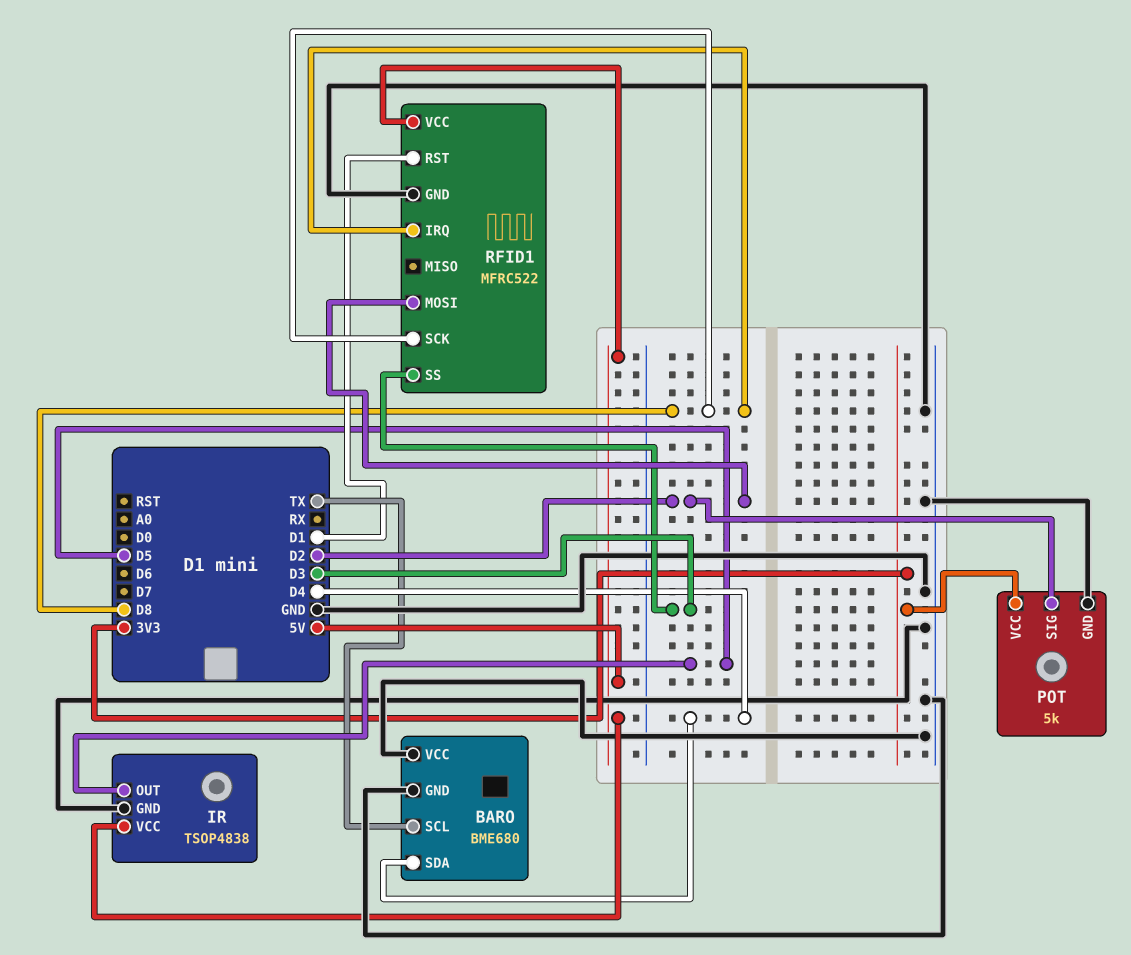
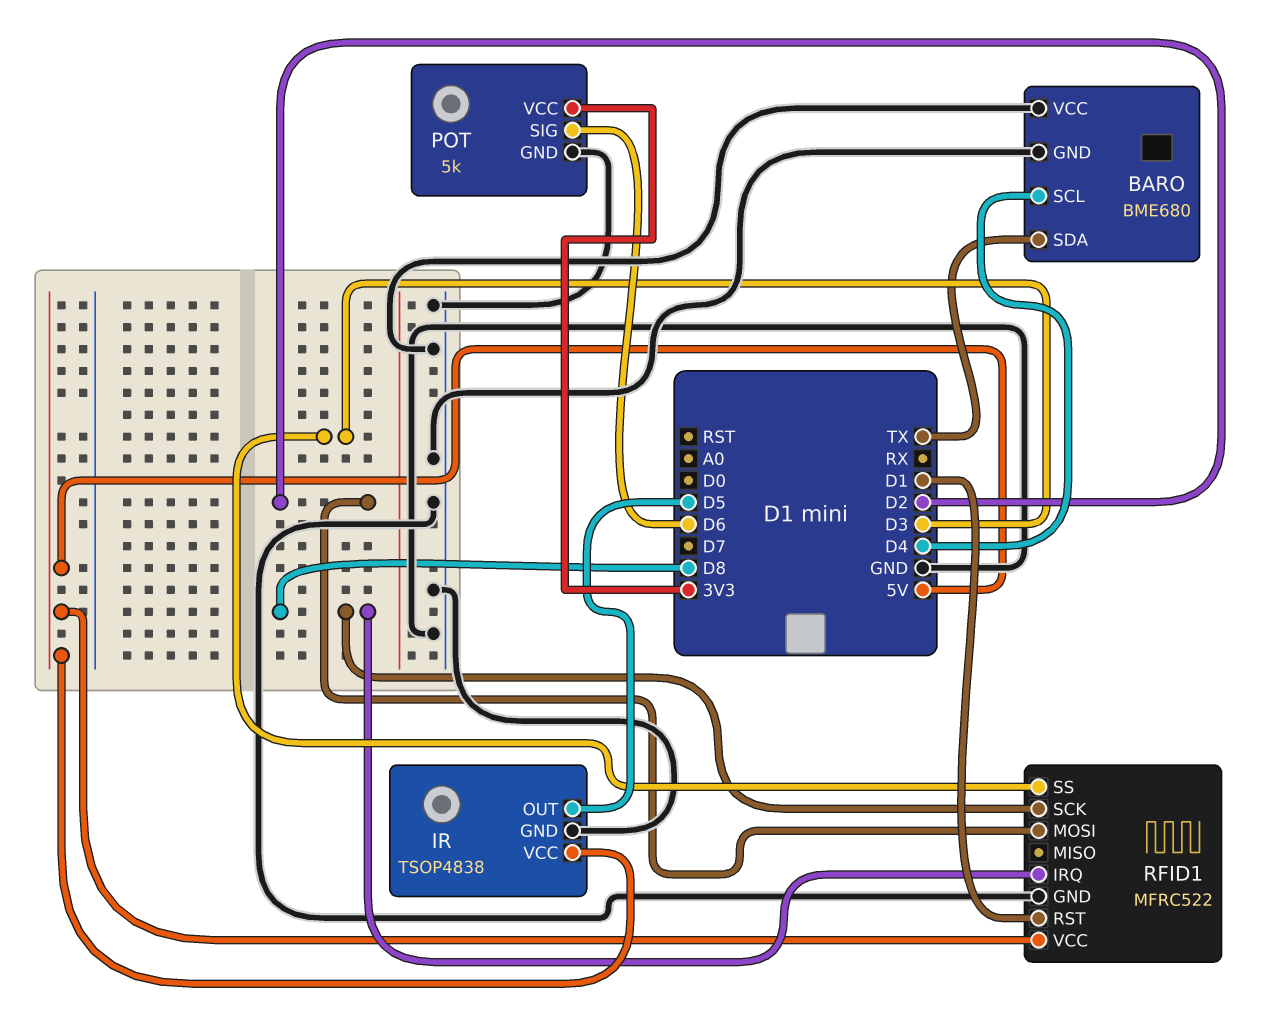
BARO pin SCL: TX -> D4
BARO pin SDA: D4 -> TX
POT pin SIG: D2 -> D6

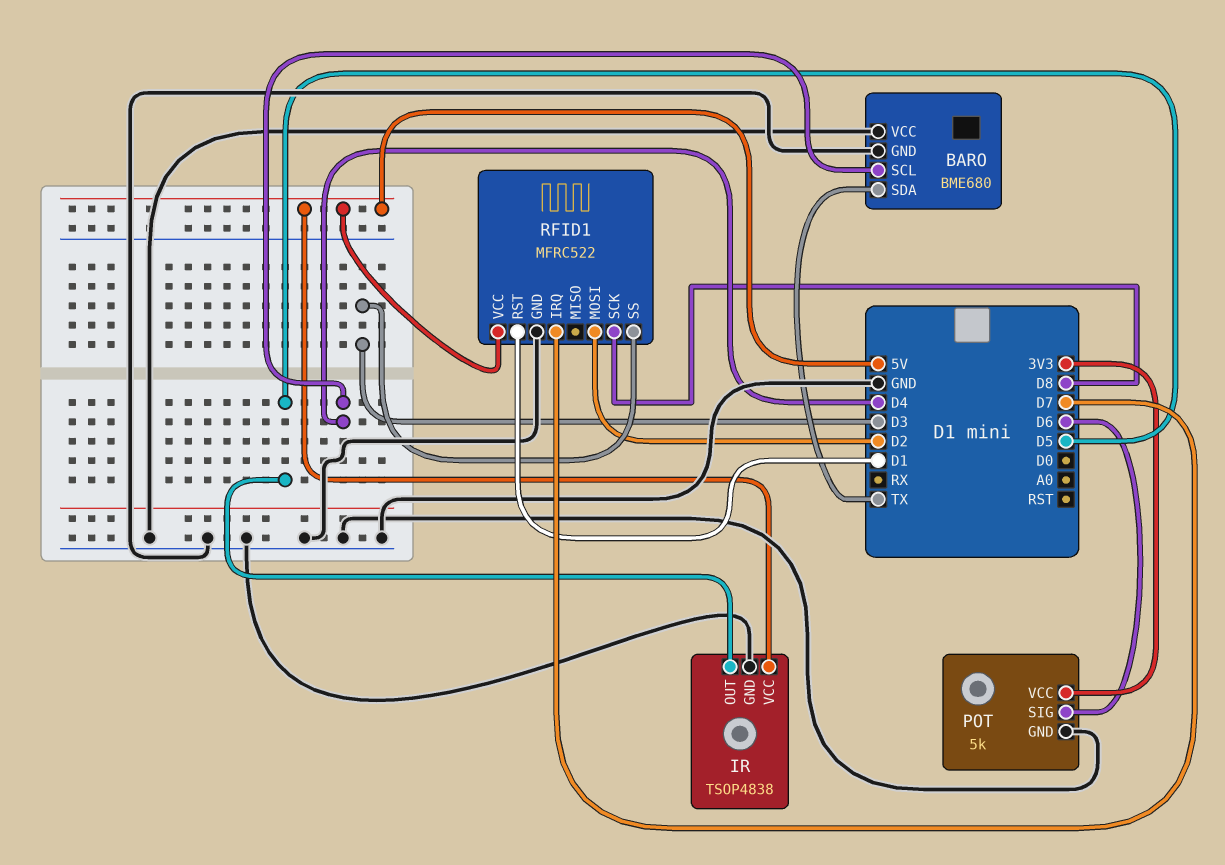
RFID1 pin IRQ: D8 -> D7

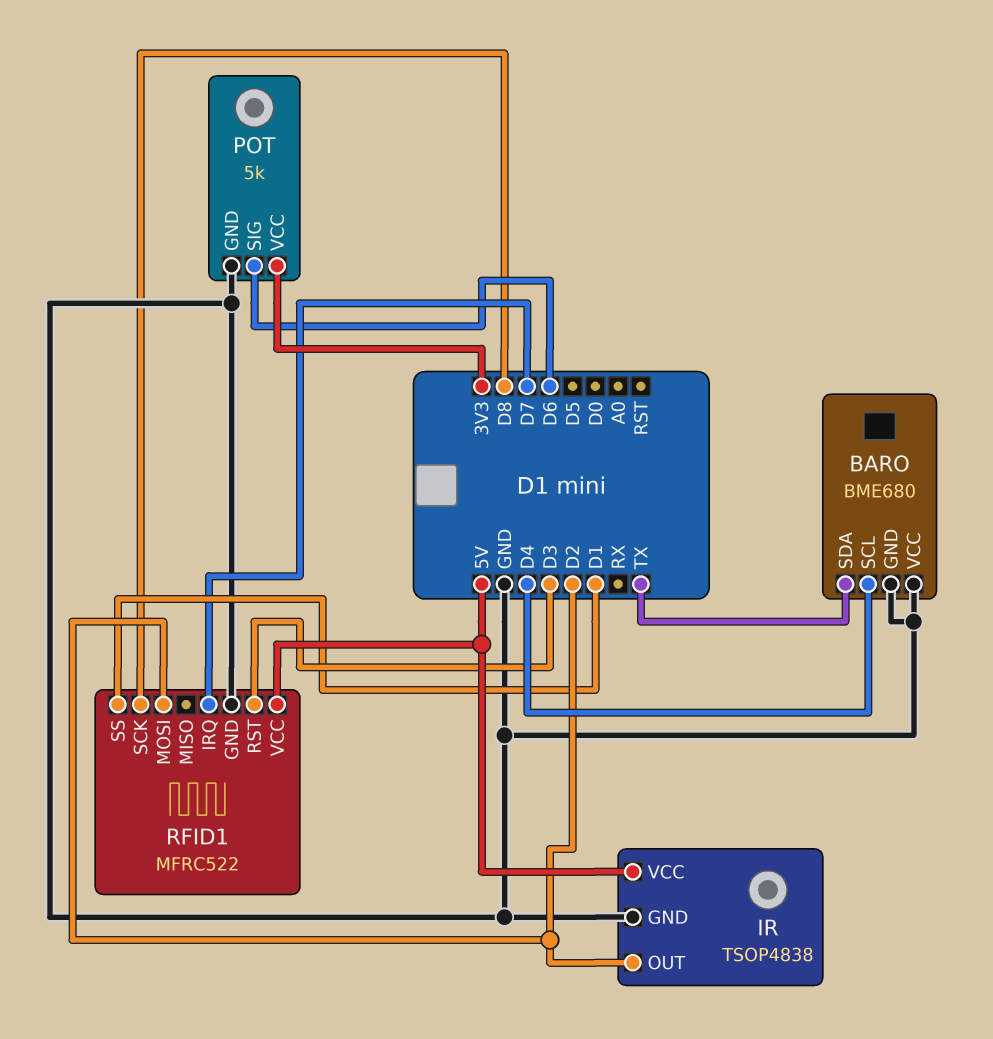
IR pin OUT: D5 -> D2
RFID1 pin RST: D1 -> D3
RFID1 pin SS: D3 -> D1

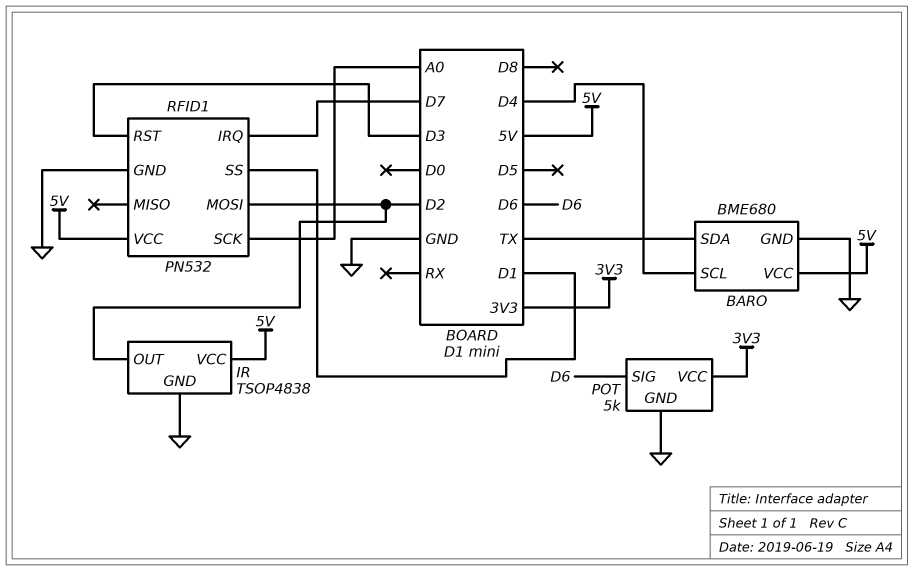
BARO pin VCC: GND -> 5V
RFID1: MFRC522 -> PN532
RFID1 pin SCK: D8 -> A0

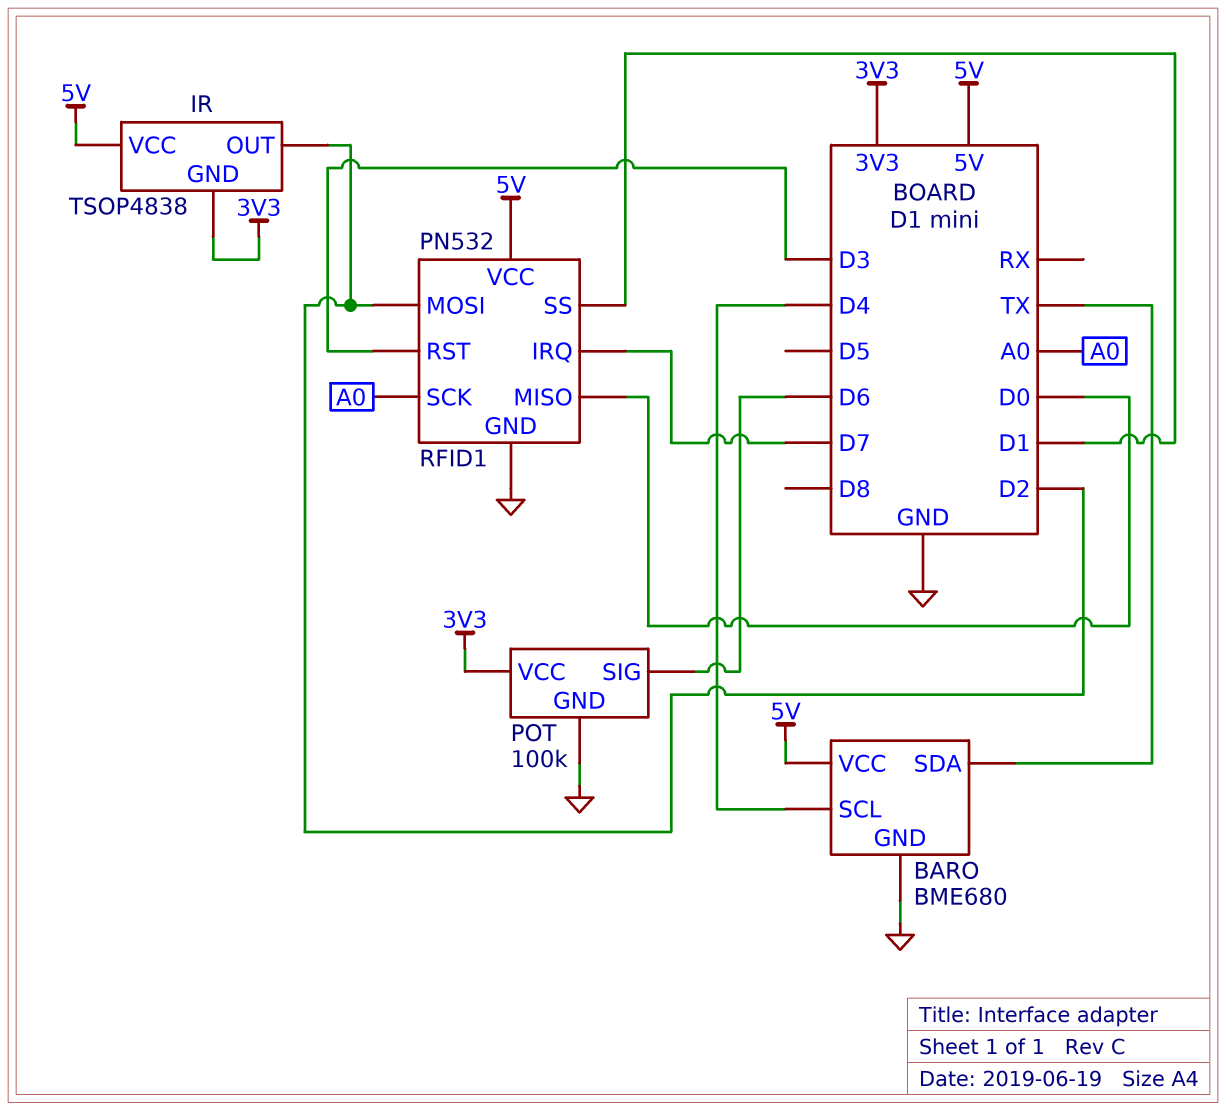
IR pin GND: GND -> 3V3
POT: 5k -> 100k
RFID1 pin MISO: none -> D0

